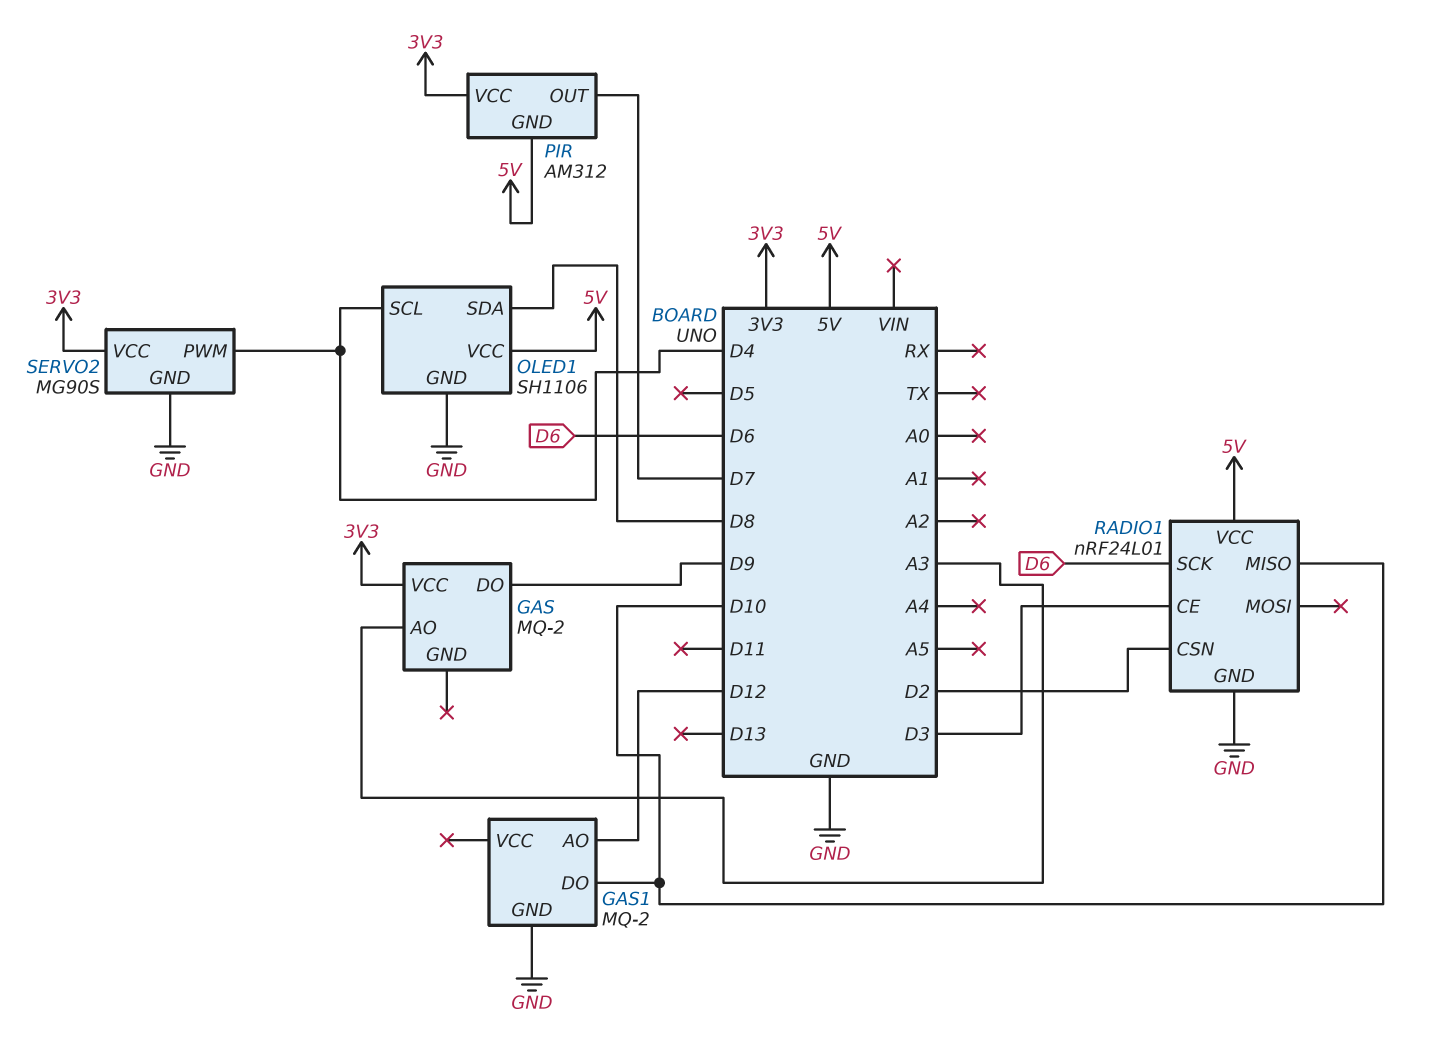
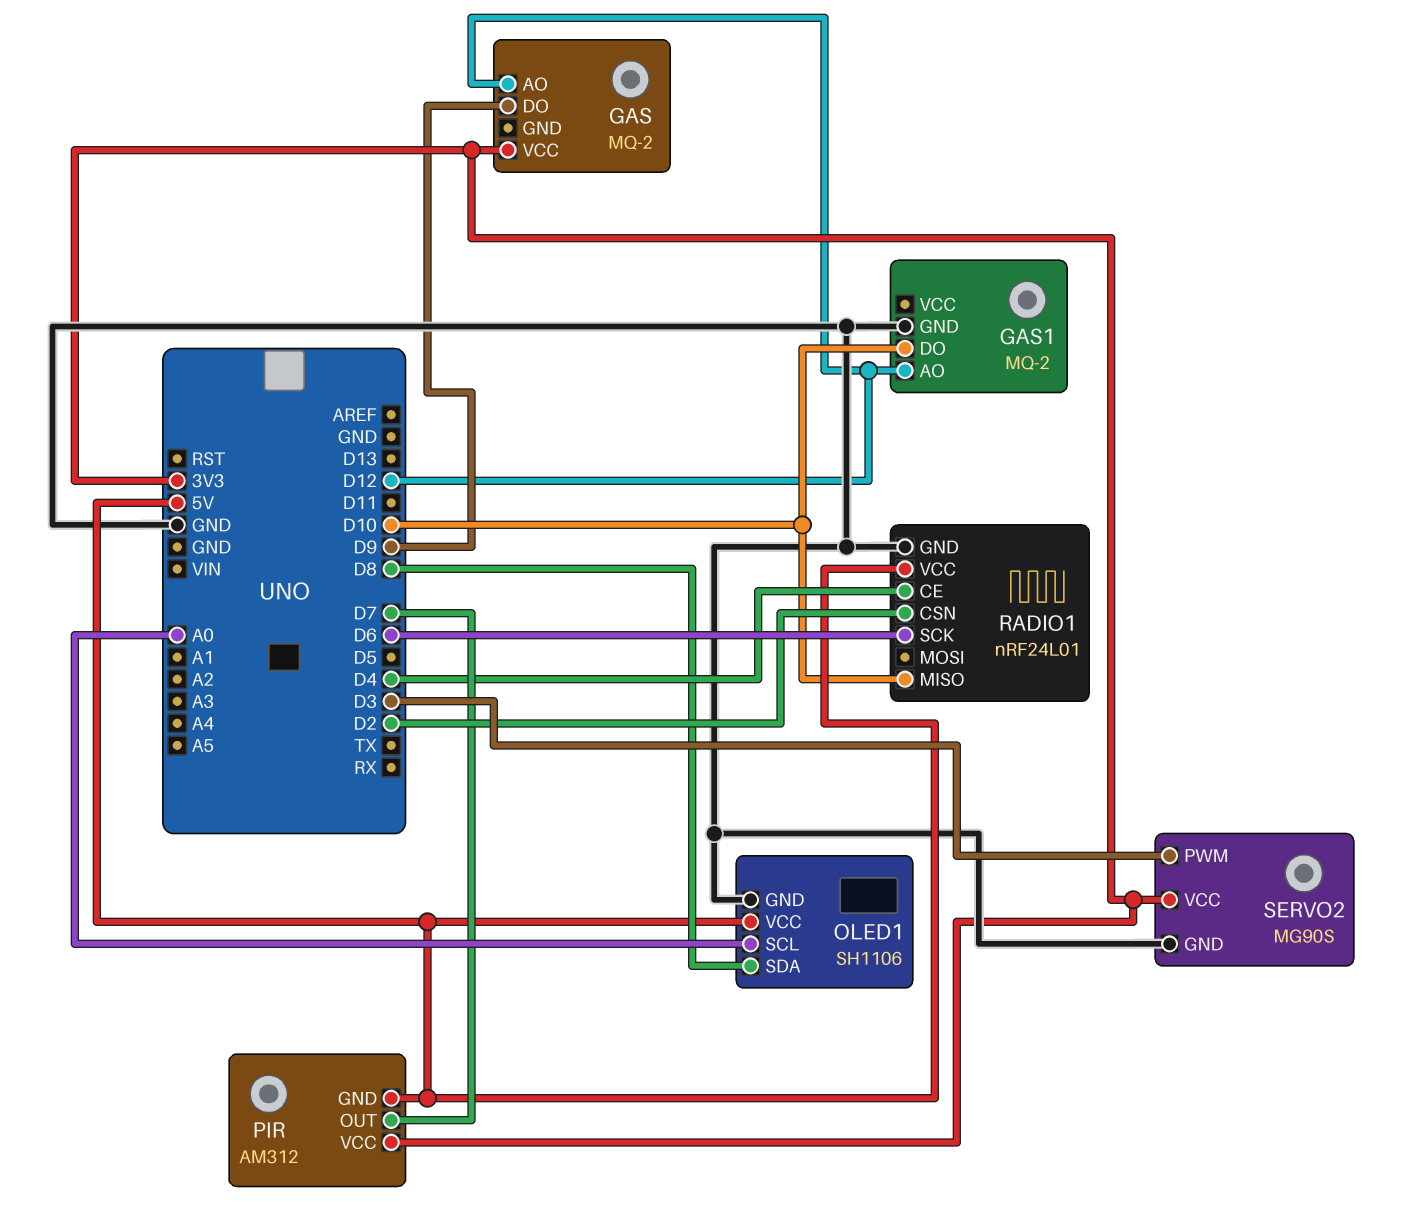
GAS pin AO: A3 -> D12
OLED1 pin SCL: D4 -> A0
RADIO1 pin CE: D3 -> D4
SERVO2 pin PWM: D4 -> D3

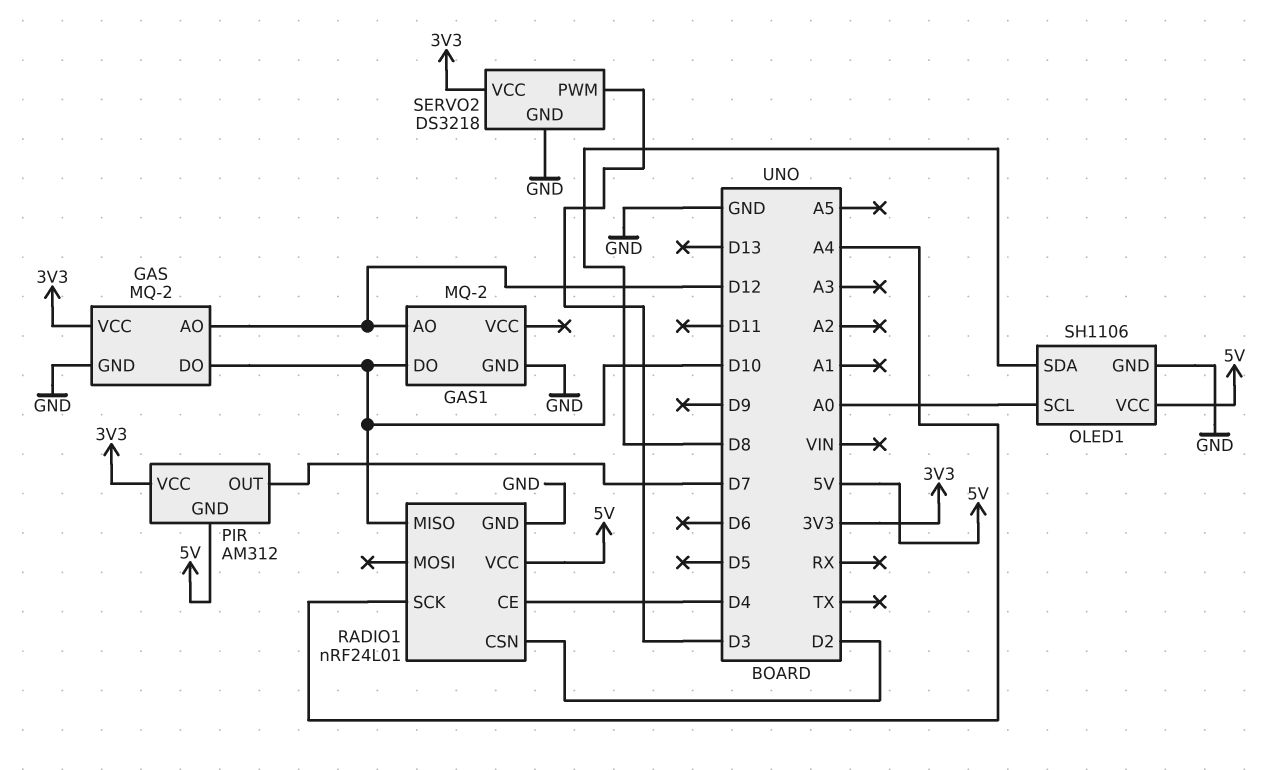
GAS pin DO: D9 -> D10
GAS pin GND: none -> GND
RADIO1 pin SCK: D6 -> A4
SERVO2: MG90S -> DS3218

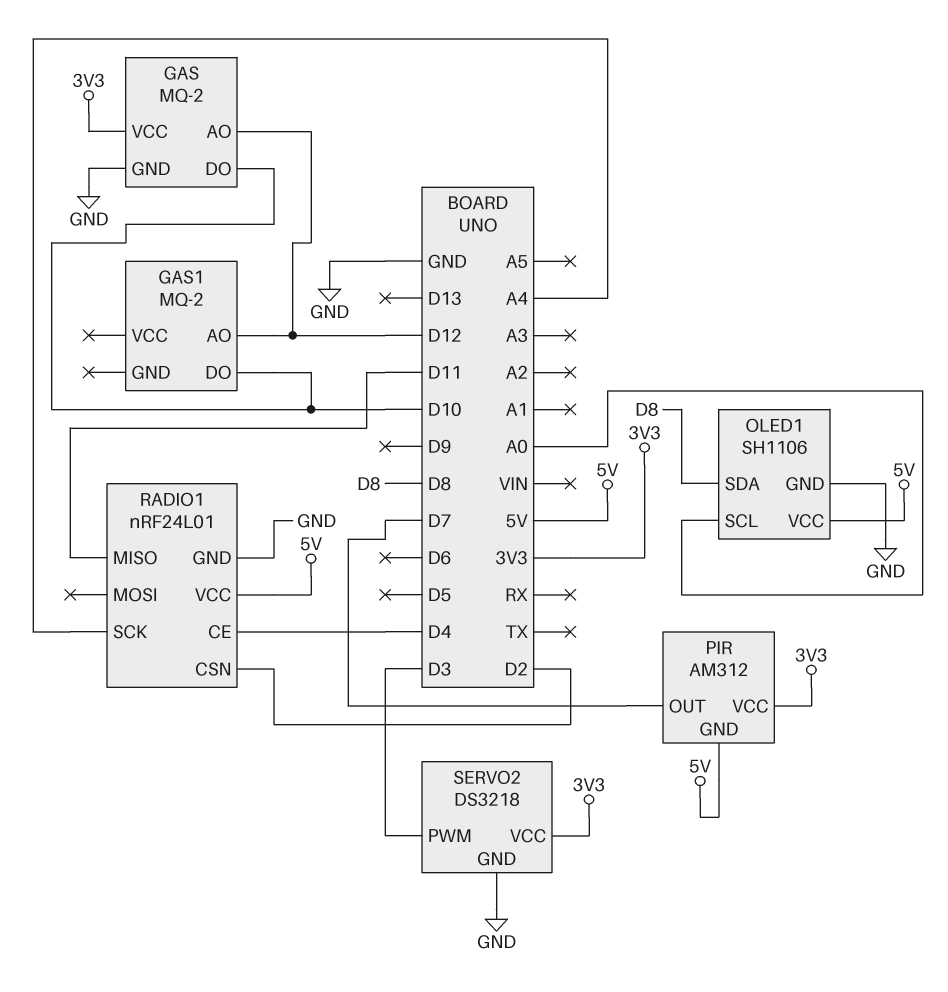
GAS1 pin GND: GND -> none
RADIO1 pin MISO: D10 -> D11

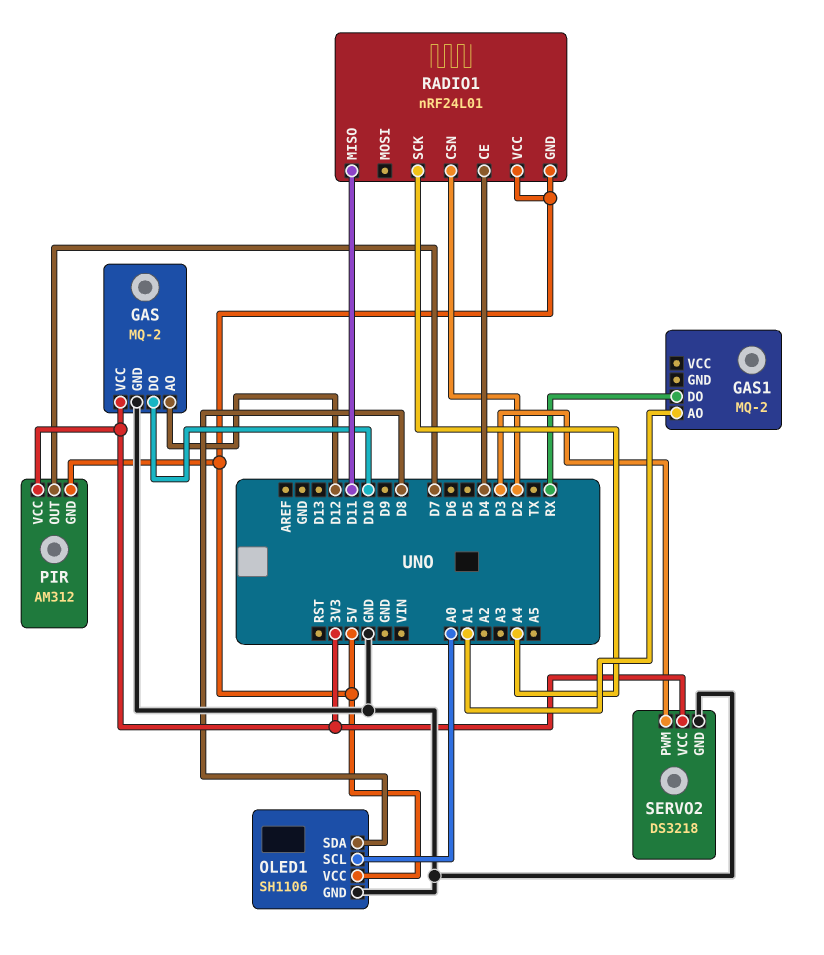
GAS1 pin AO: D12 -> A1
GAS1 pin DO: D10 -> RX
RADIO1 pin GND: GND -> 5V

